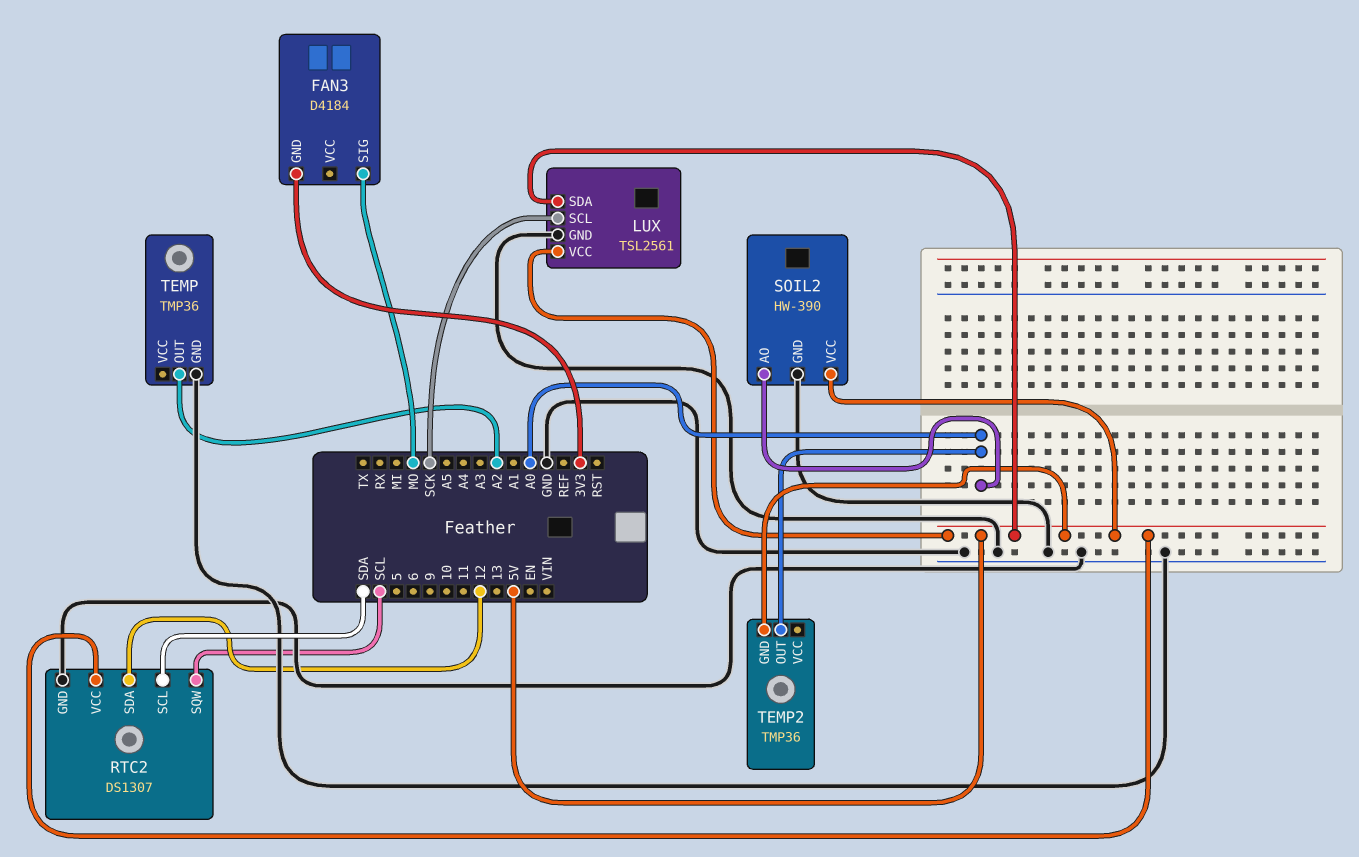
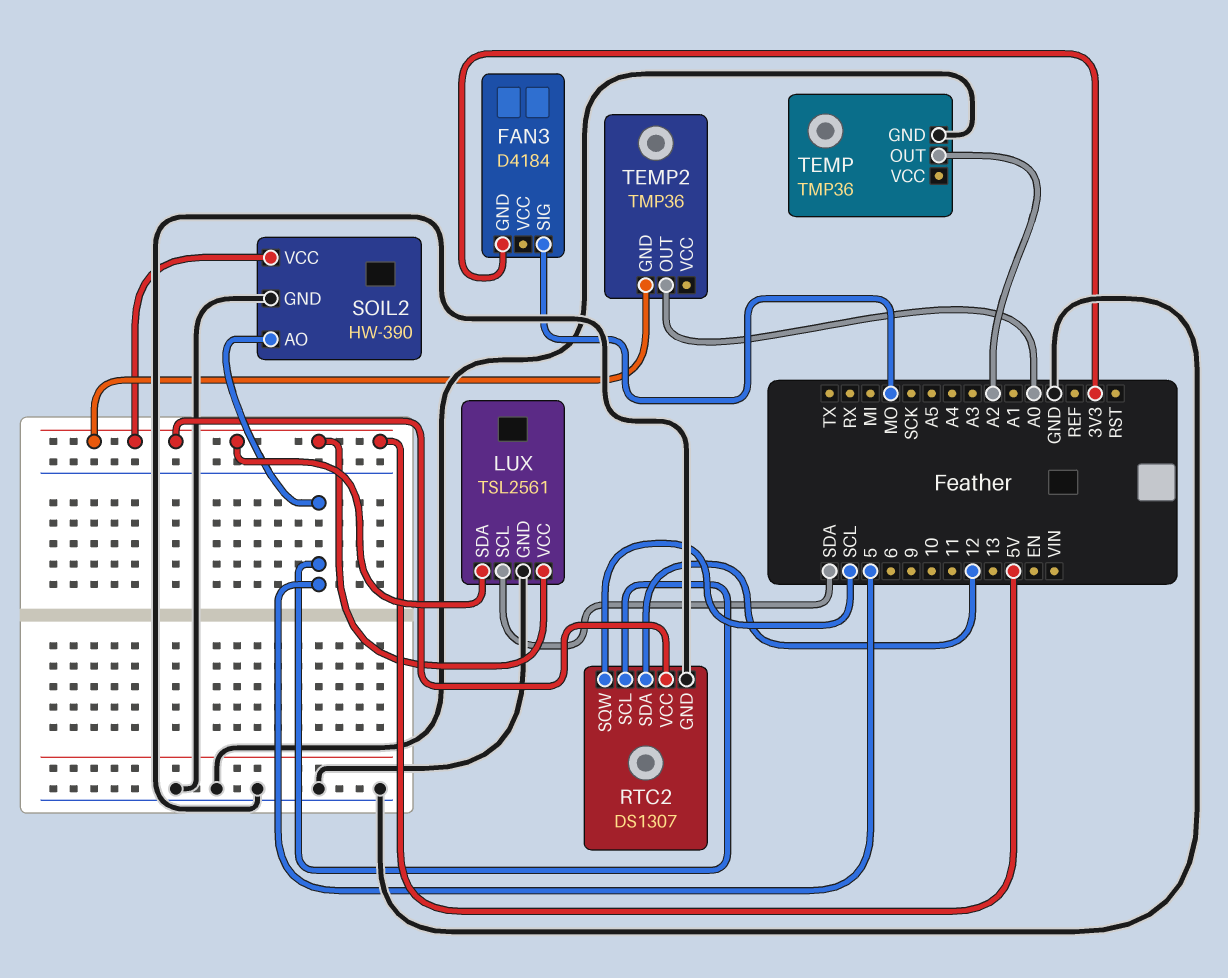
LUX pin SCL: SCK -> SDA
RTC2 pin SCL: SDA -> 5
SOIL2 pin AO: A0 -> 5

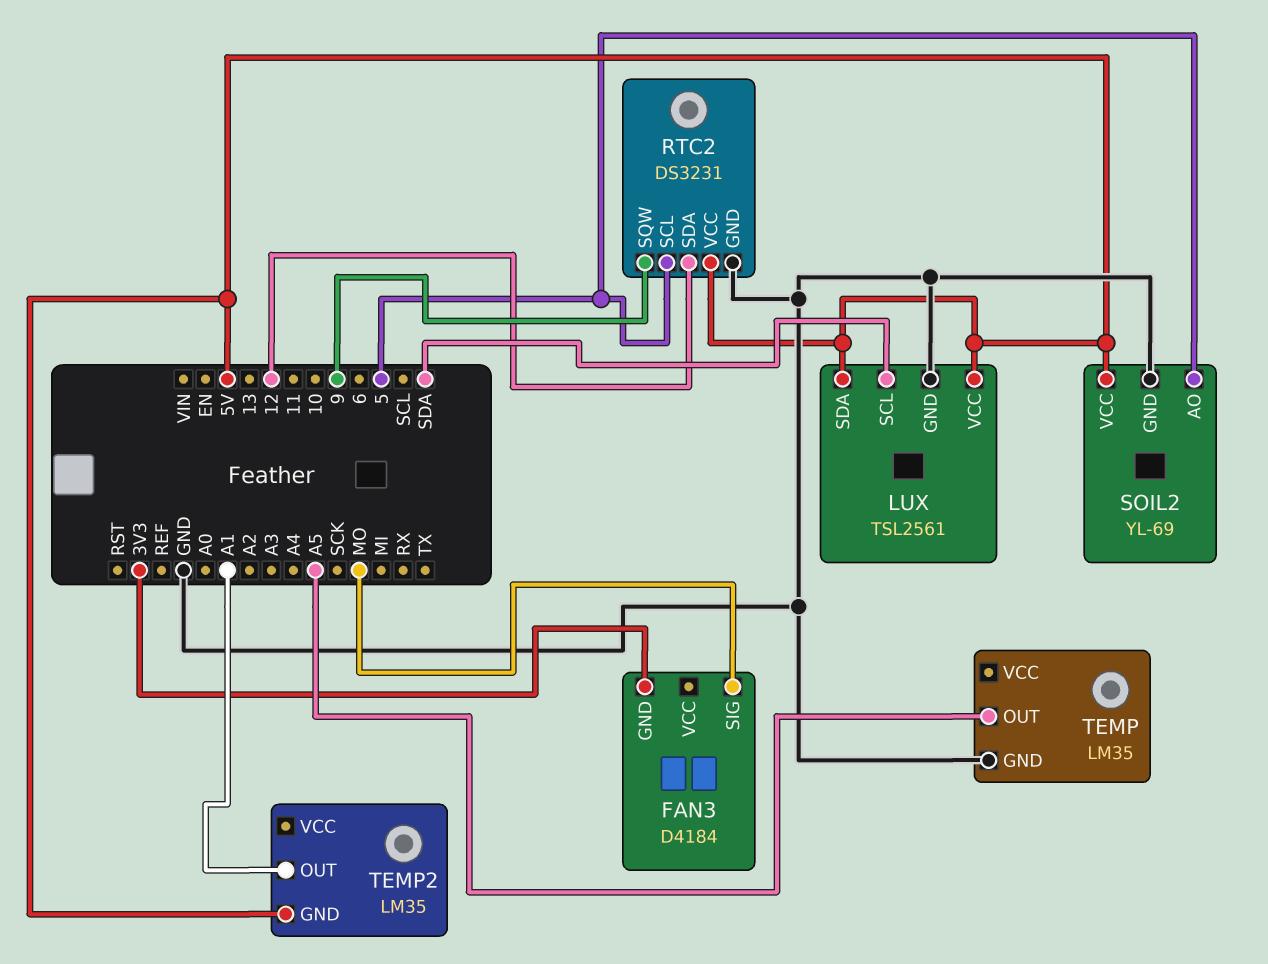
RTC2: DS1307 -> DS3231
RTC2 pin SQW: SCL -> 9
SOIL2: HW-390 -> YL-69
TEMP: TMP36 -> LM35
TEMP pin OUT: A2 -> A5
TEMP2: TMP36 -> LM35
TEMP2 pin OUT: A0 -> A1

